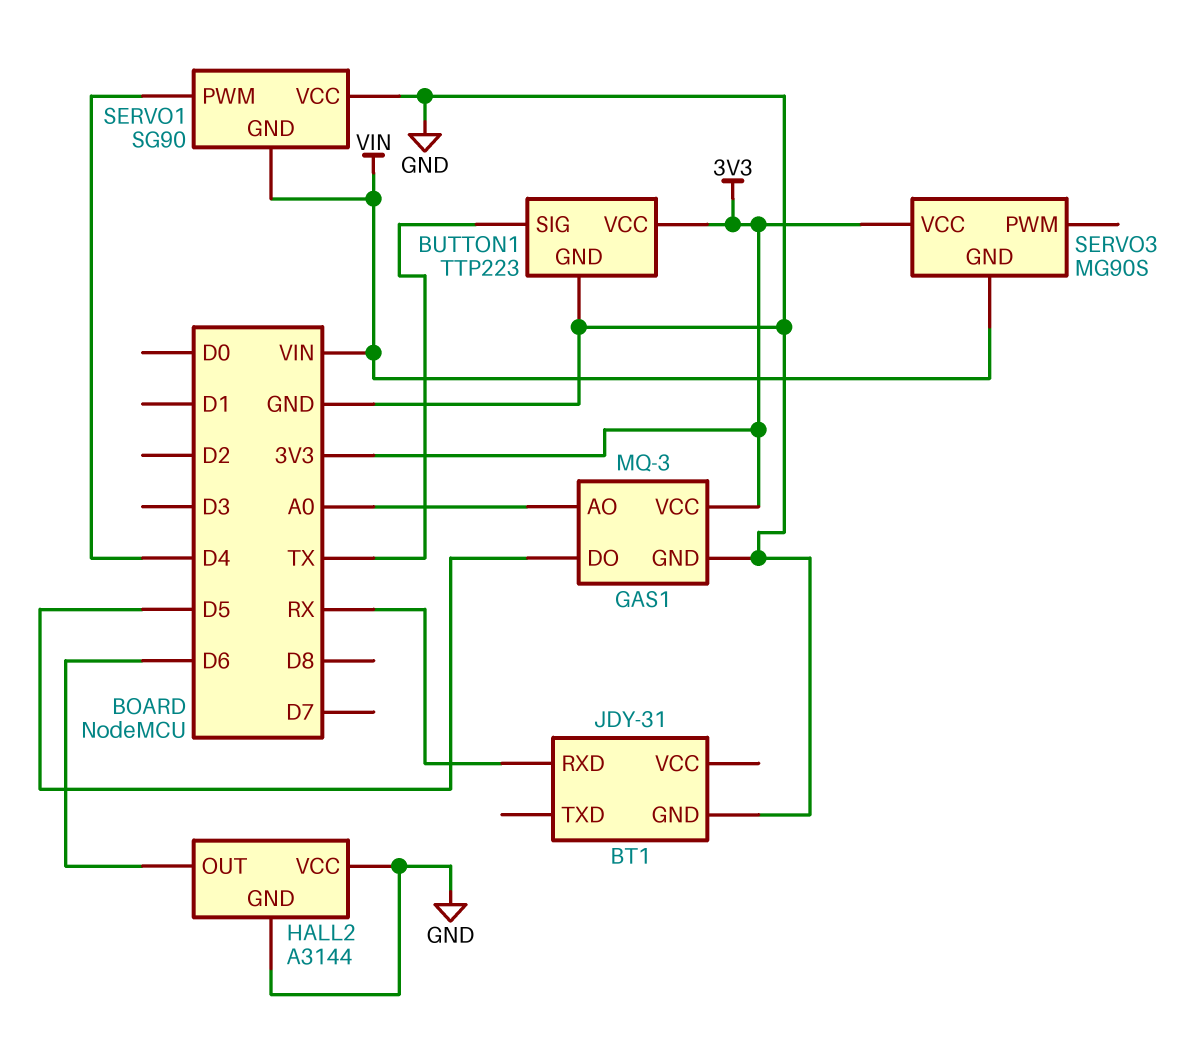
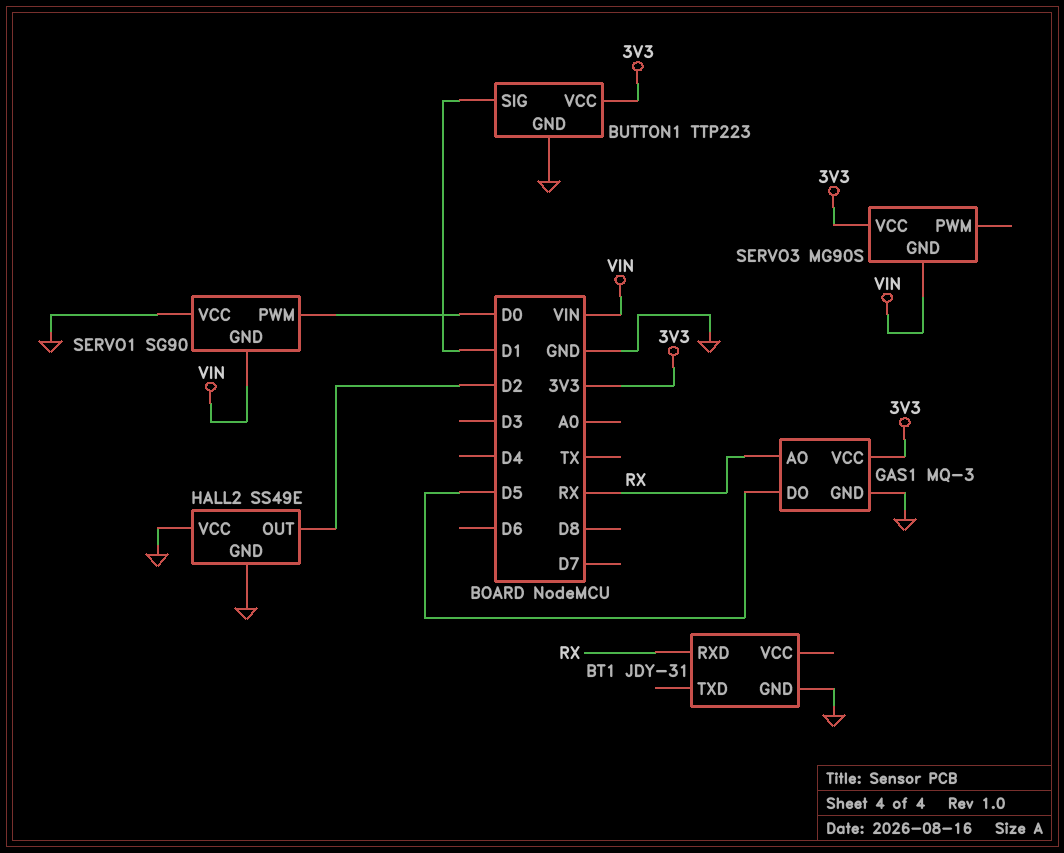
BUTTON1 pin SIG: TX -> D1
GAS1 pin AO: A0 -> RX
HALL2: A3144 -> SS49E
HALL2 pin OUT: D6 -> D2
SERVO1 pin PWM: D4 -> D0

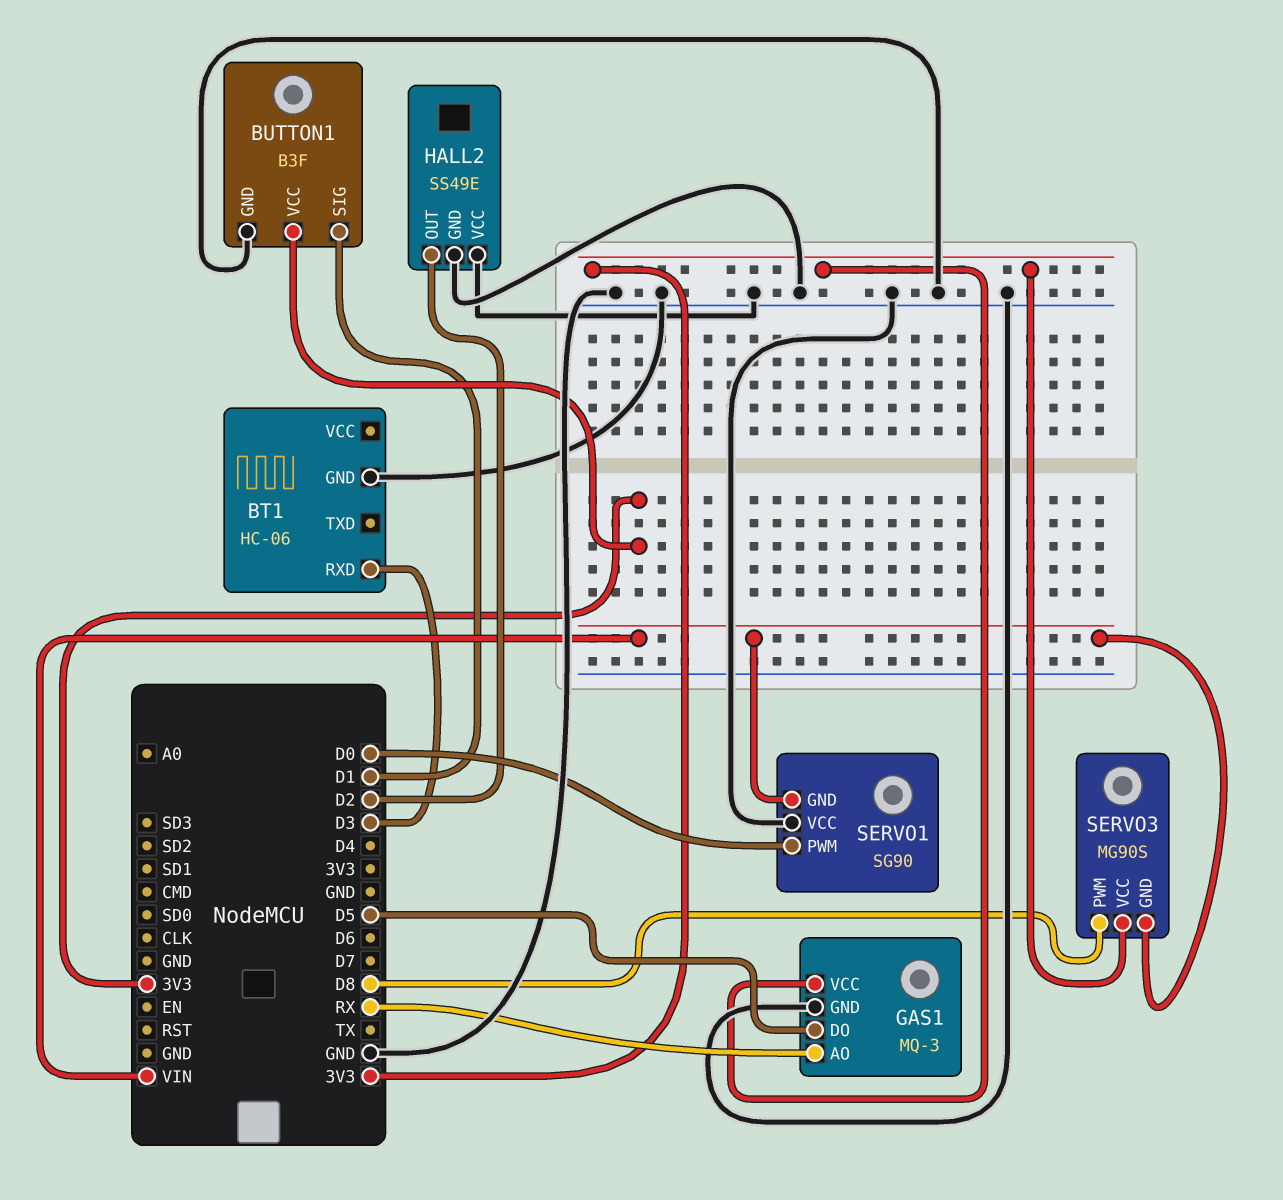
BT1: JDY-31 -> HC-06
BT1 pin RXD: RX -> D3
BUTTON1: TTP223 -> B3F
SERVO3 pin PWM: none -> D8

